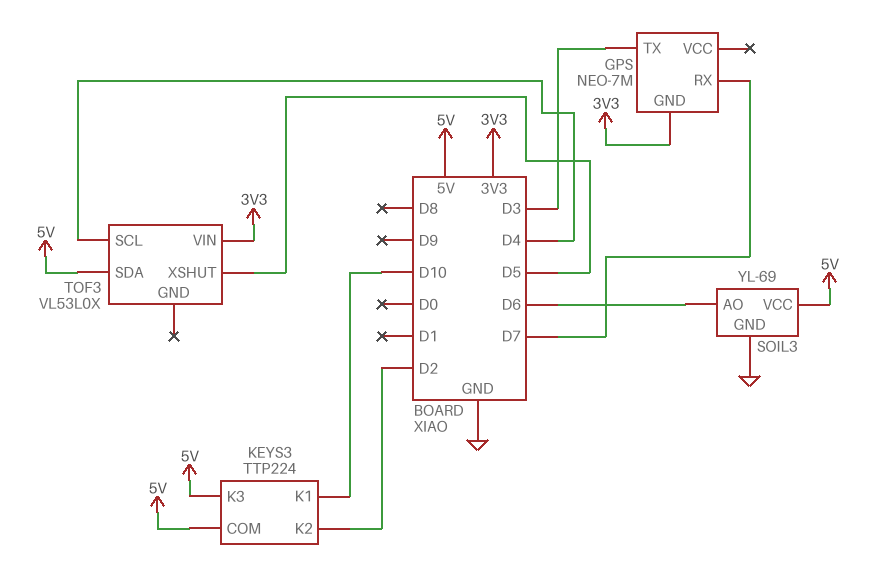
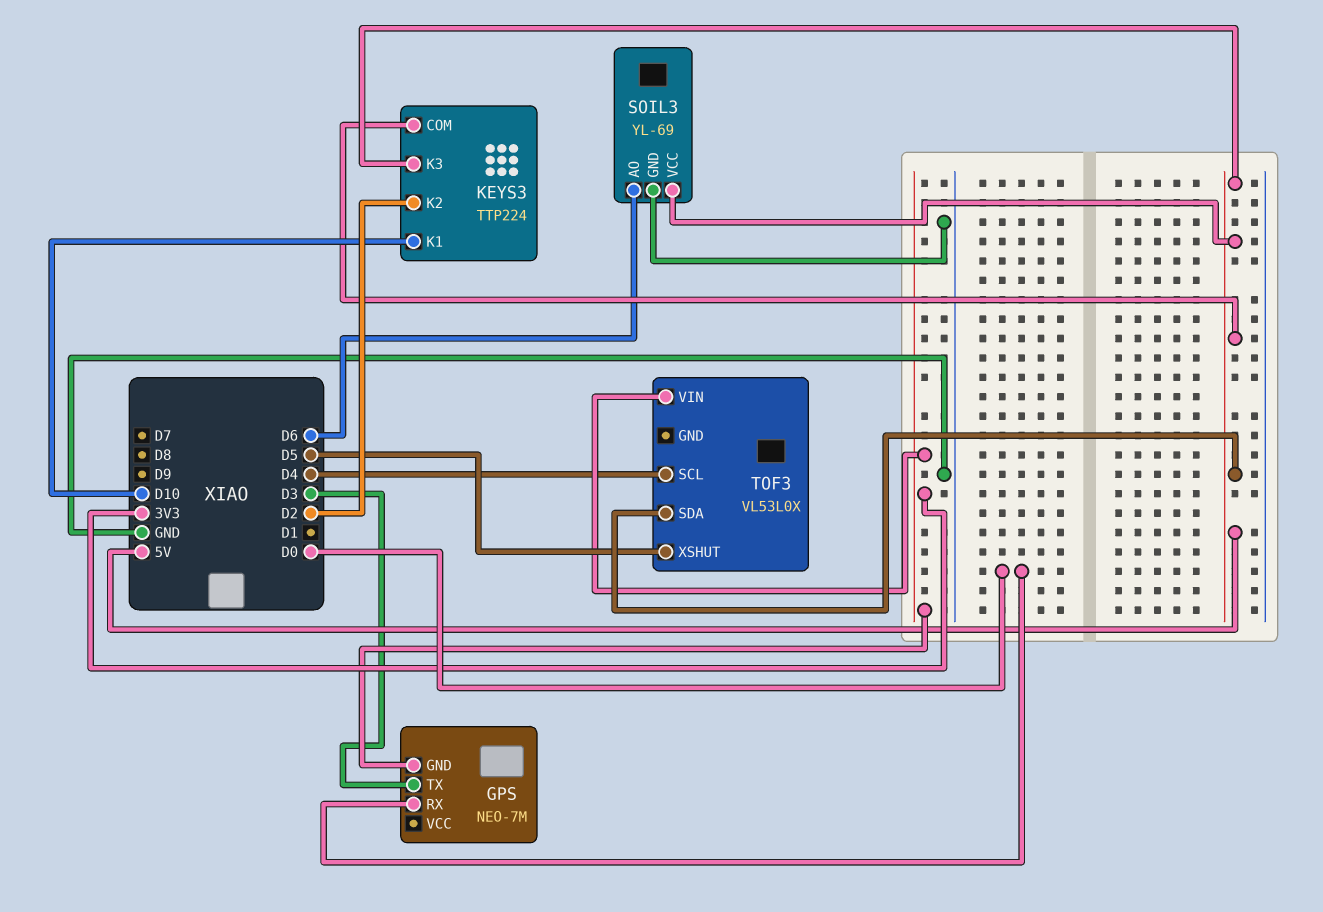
GPS pin RX: D7 -> D0

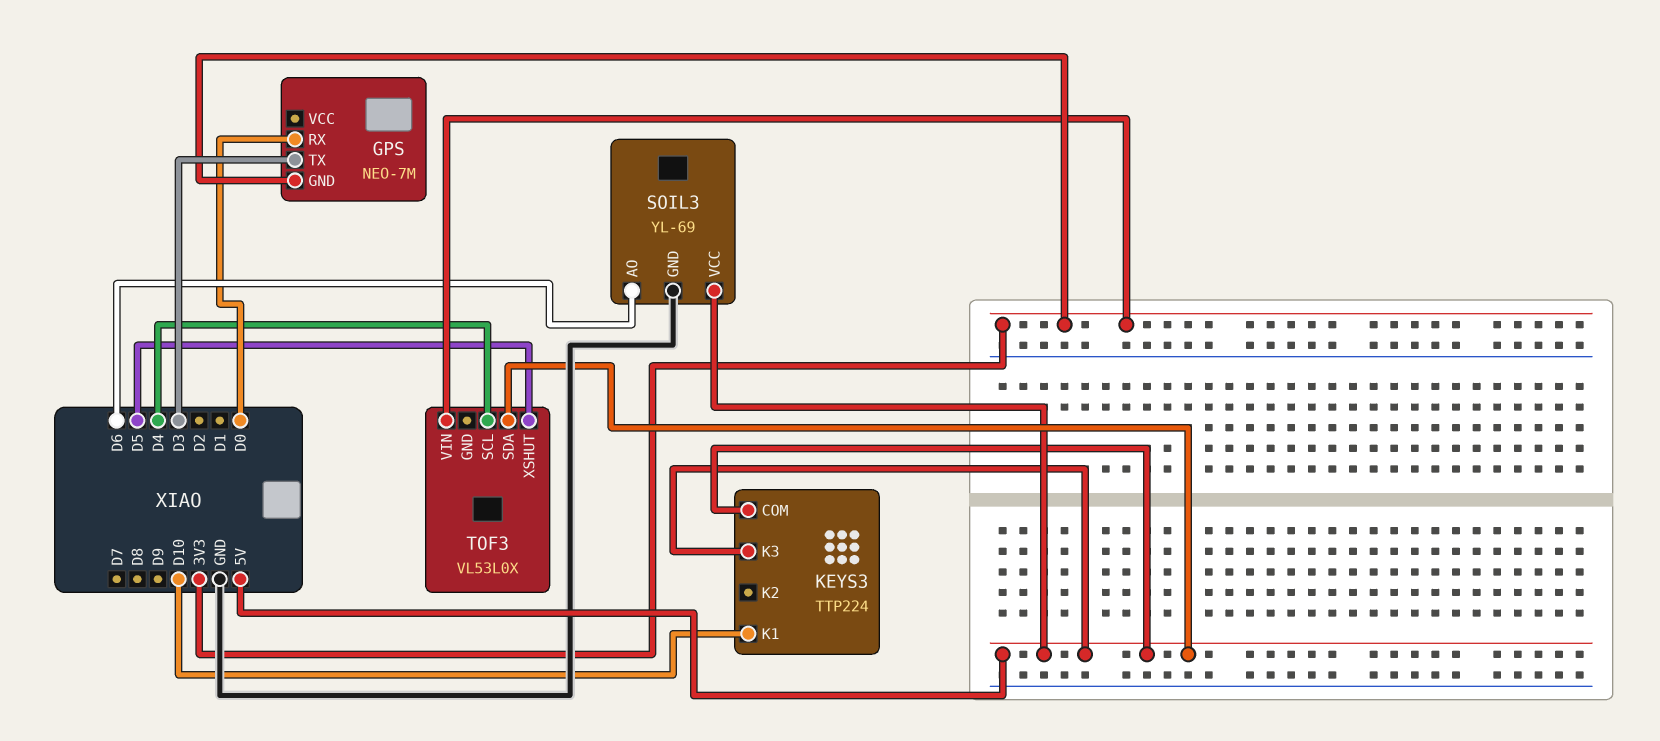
KEYS3 pin K2: D2 -> none

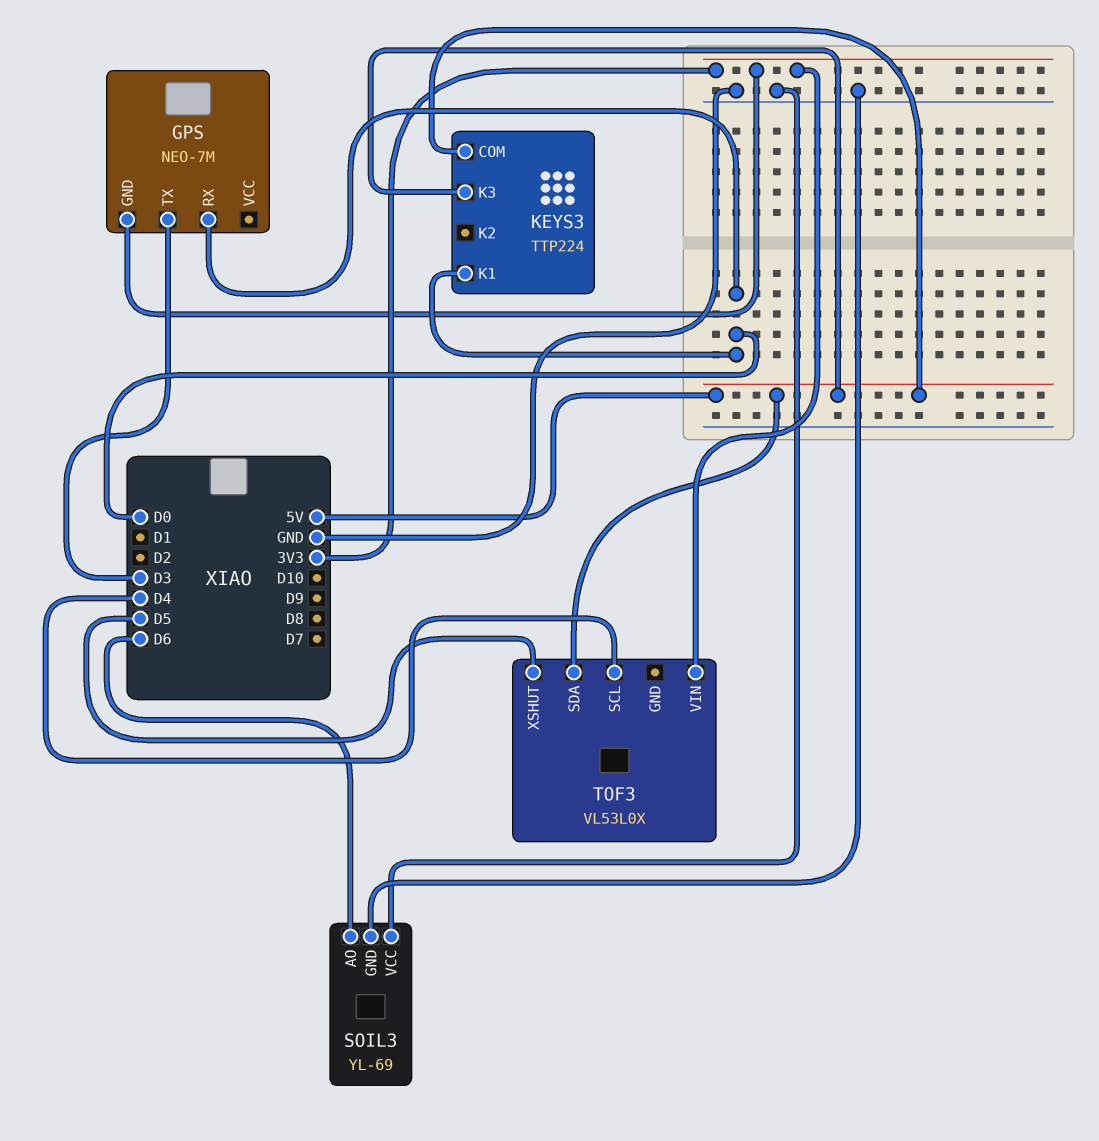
KEYS3 pin K1: D10 -> D0
SOIL3 pin VCC: 5V -> GND

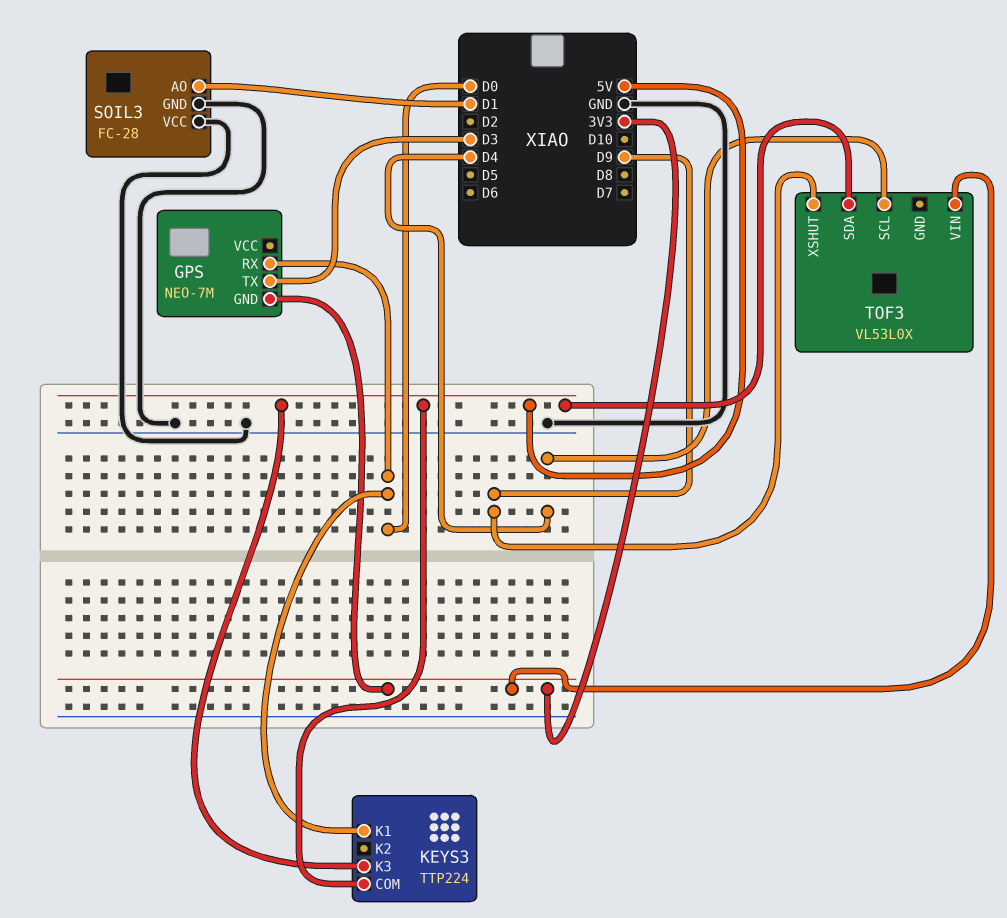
SOIL3: YL-69 -> FC-28
SOIL3 pin AO: D6 -> D1
TOF3 pin XSHUT: D5 -> D9

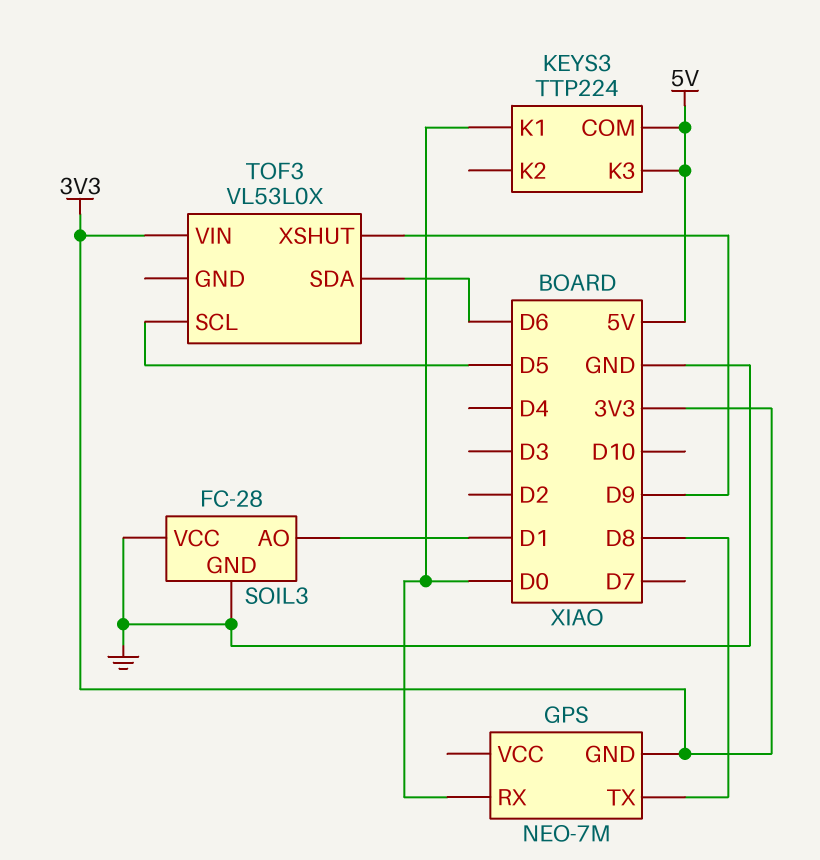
GPS pin TX: D3 -> D8
TOF3 pin SCL: D4 -> D5
TOF3 pin SDA: 5V -> D6

